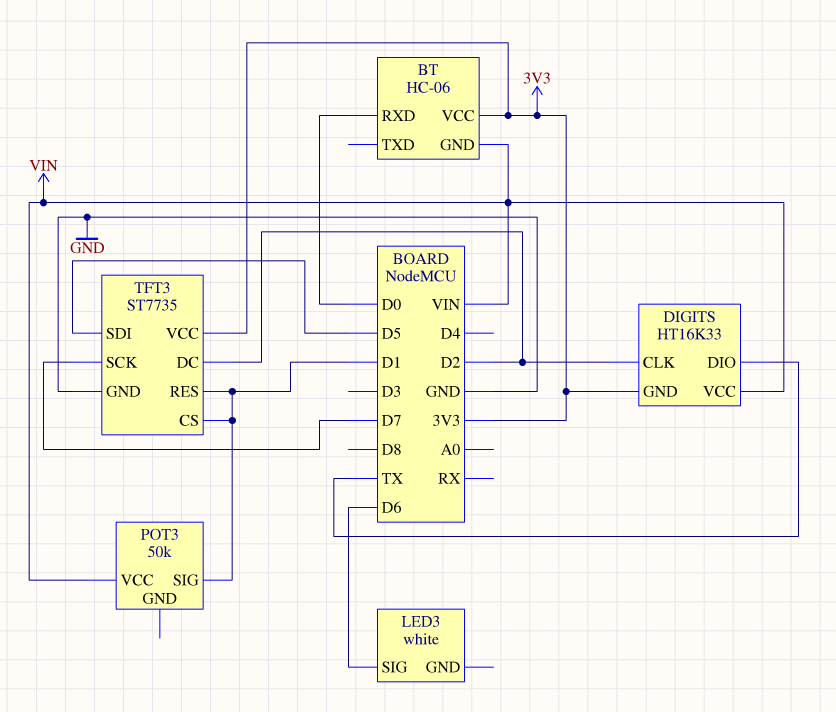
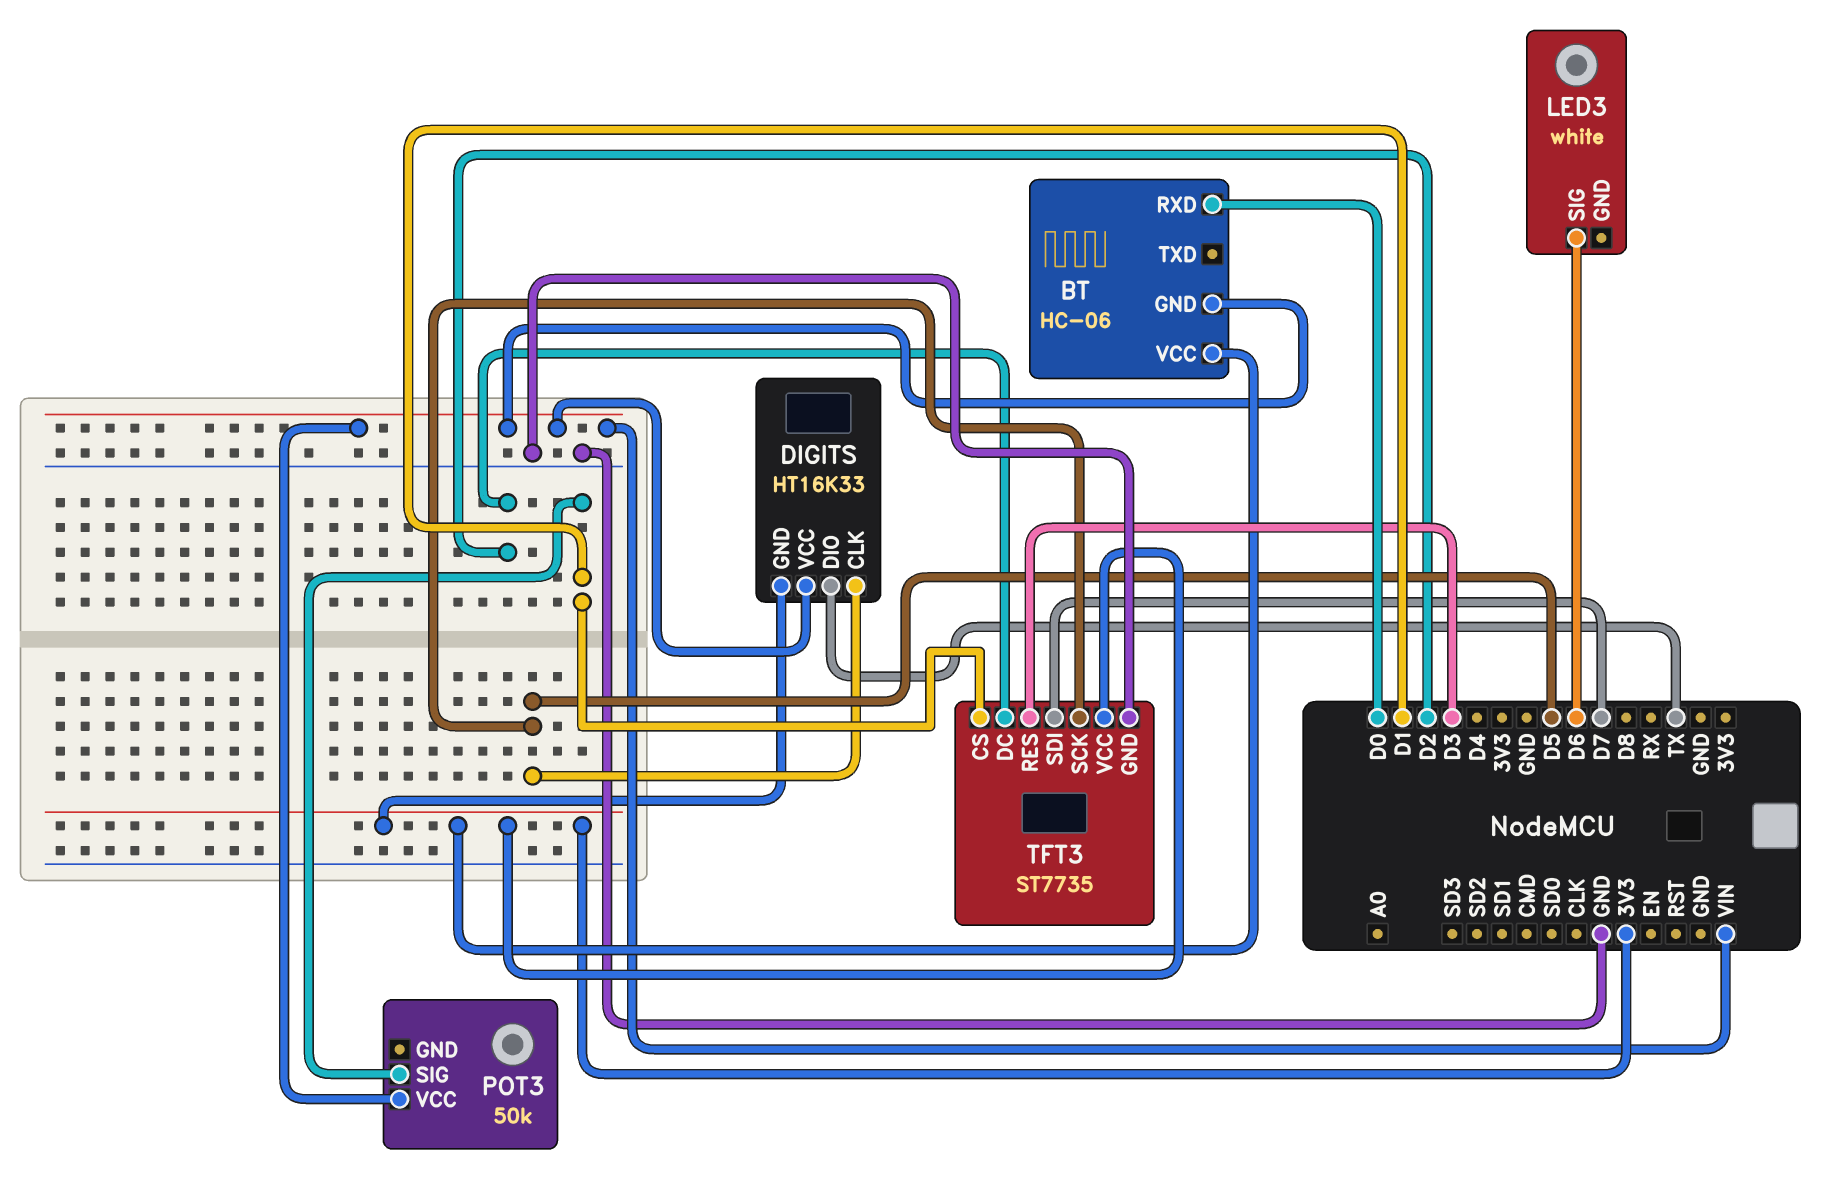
DIGITS pin CLK: D2 -> D5
TFT3 pin RES: D1 -> D3
TFT3 pin SCK: D7 -> D5
TFT3 pin SDI: D5 -> D7

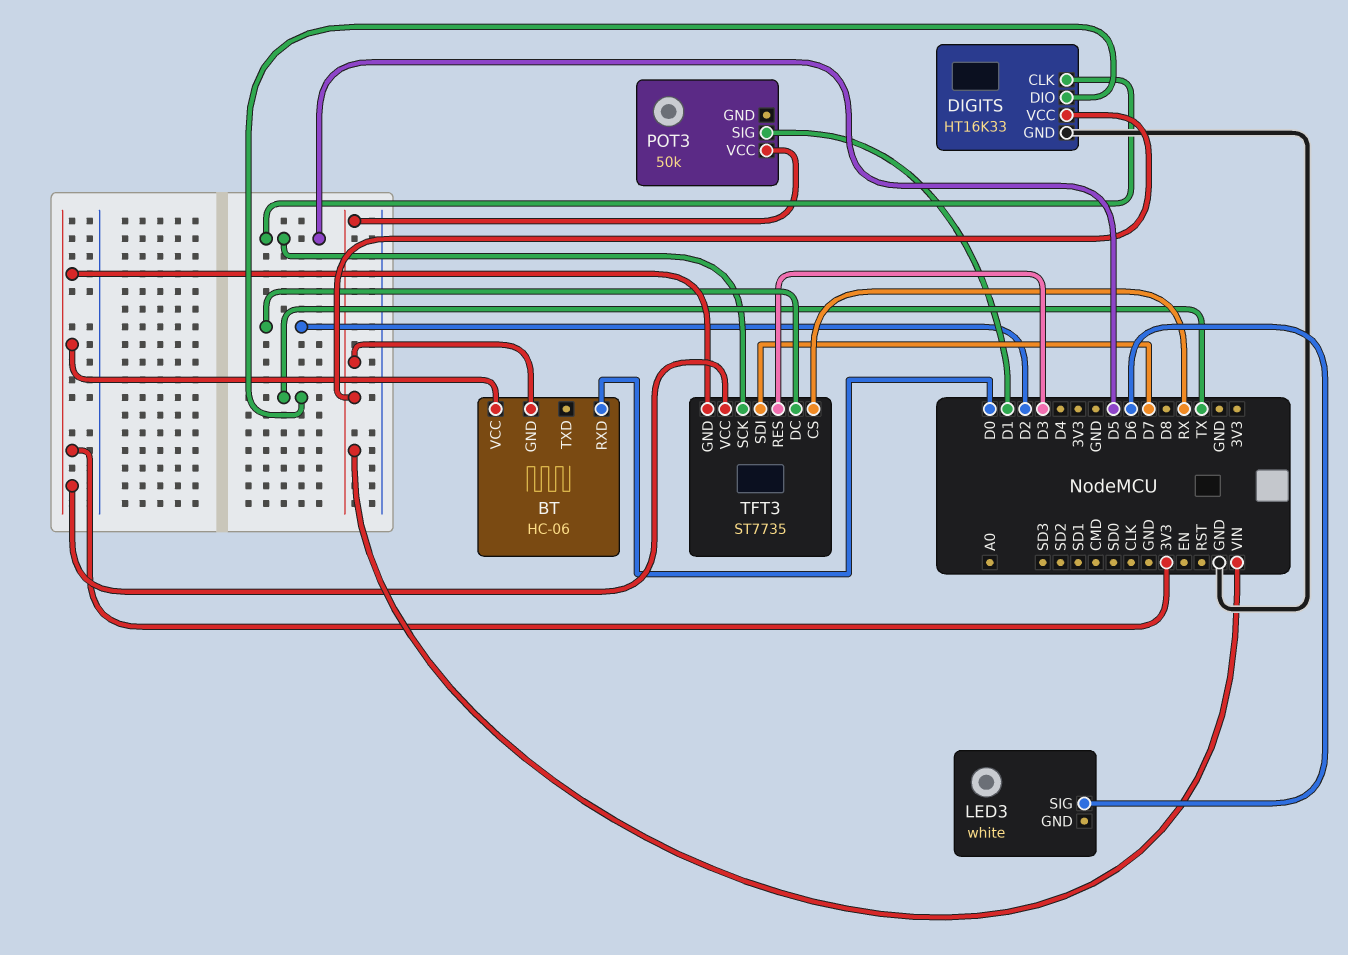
DIGITS pin GND: 3V3 -> GND
TFT3 pin CS: D1 -> RX
TFT3 pin GND: GND -> 3V3

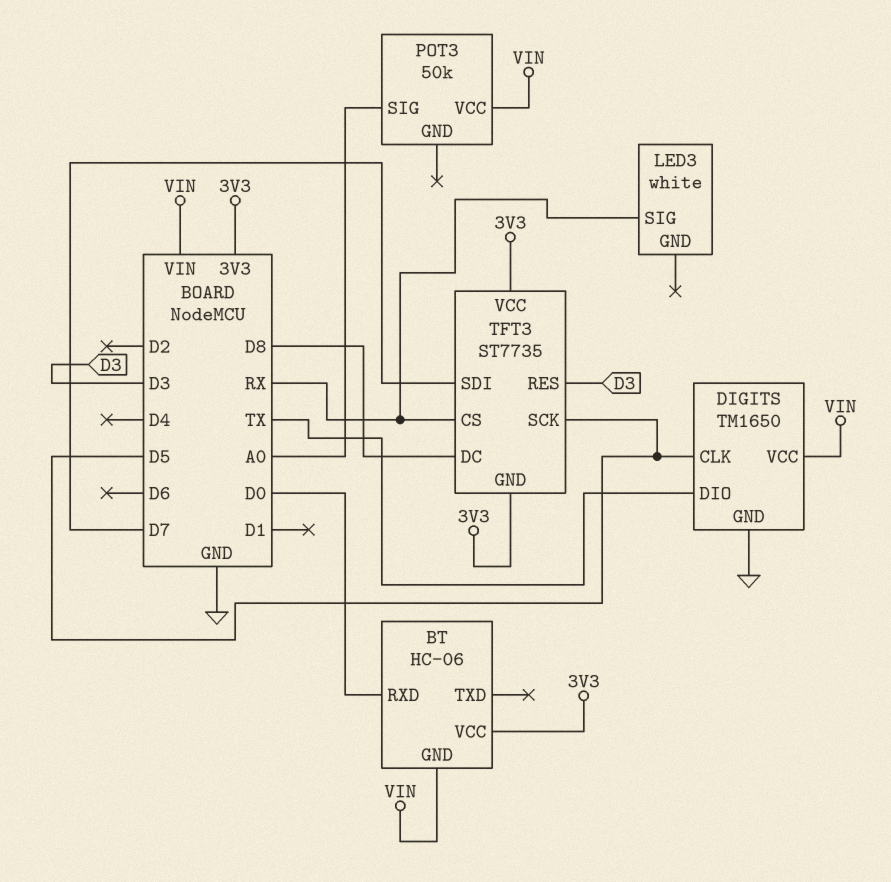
DIGITS: HT16K33 -> TM1650
LED3 pin SIG: D6 -> RX
POT3 pin SIG: D1 -> A0
TFT3 pin DC: D2 -> D8

